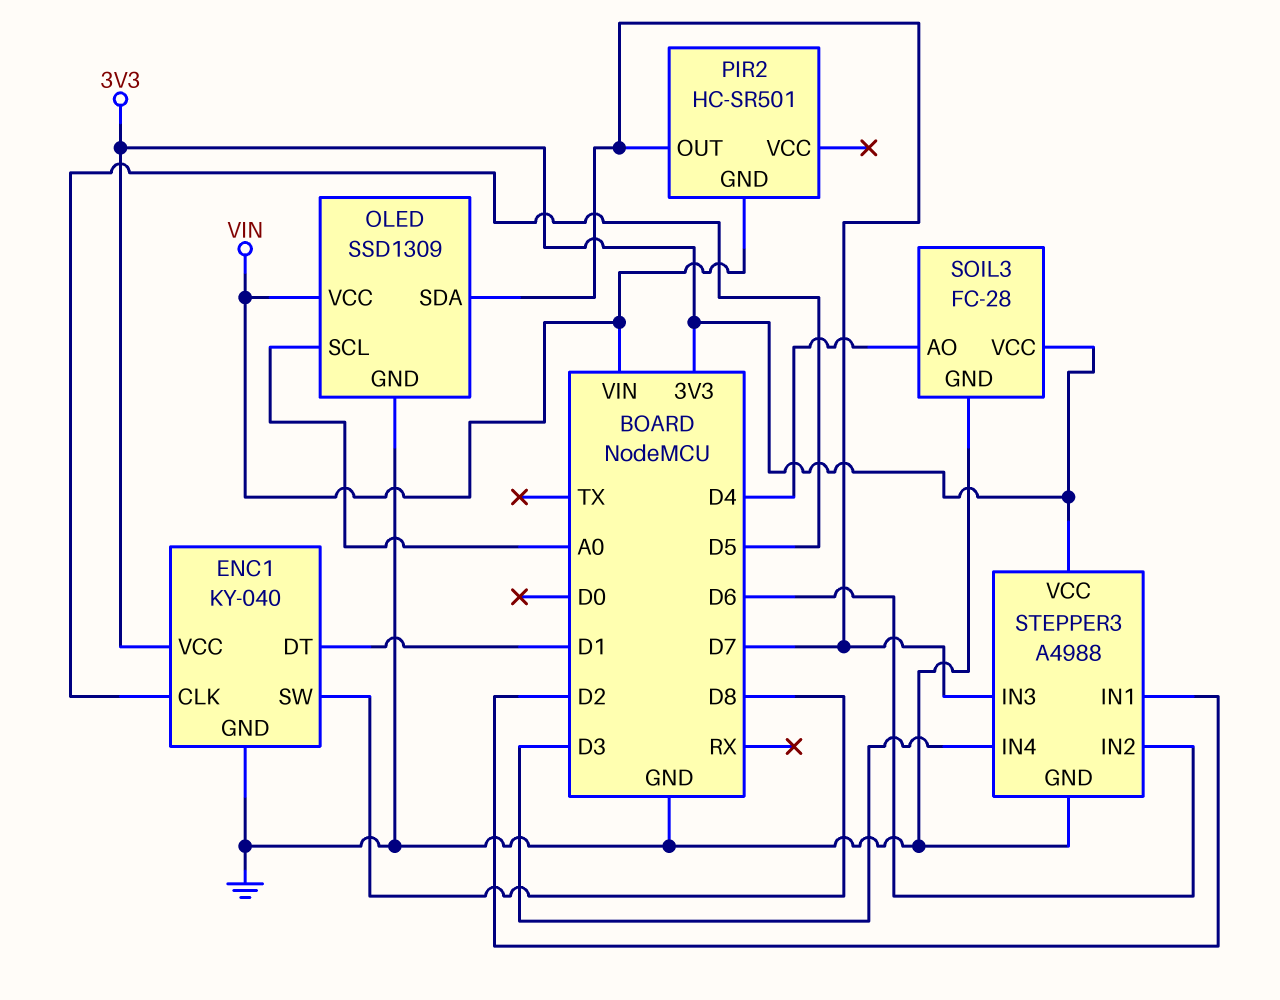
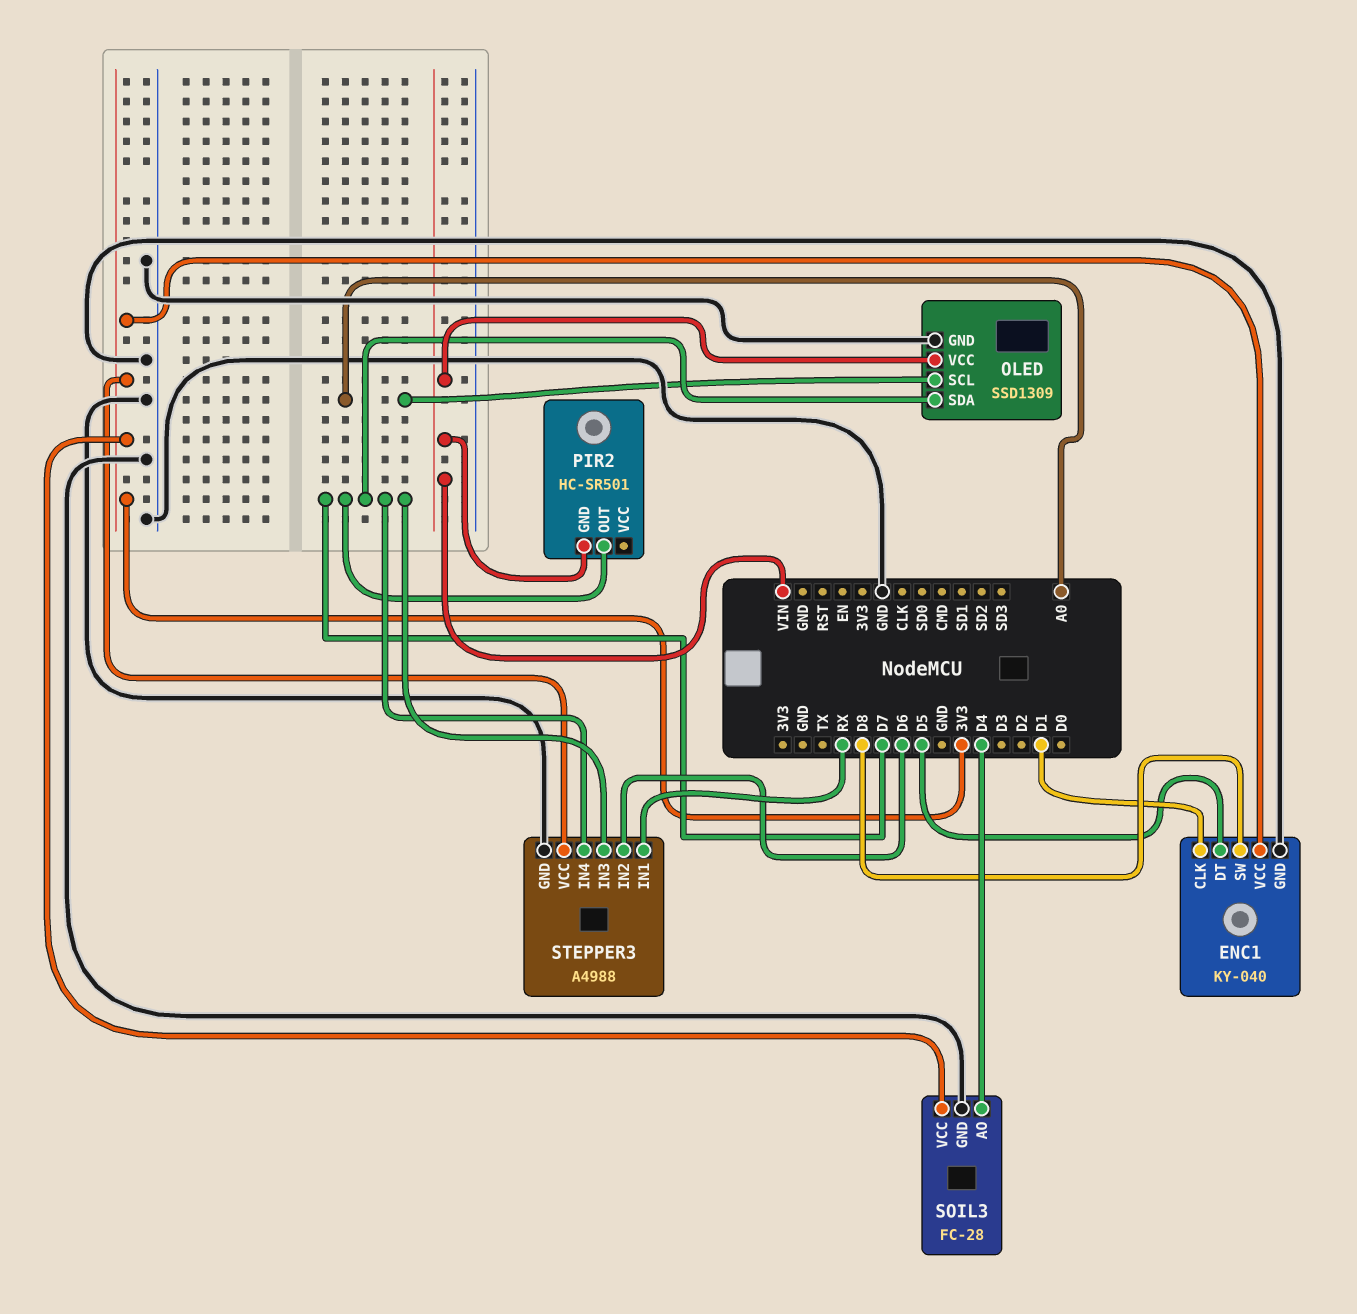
ENC1 pin CLK: D5 -> D1
ENC1 pin DT: D1 -> D5
STEPPER3 pin IN1: D2 -> RX
STEPPER3 pin IN4: D3 -> D7

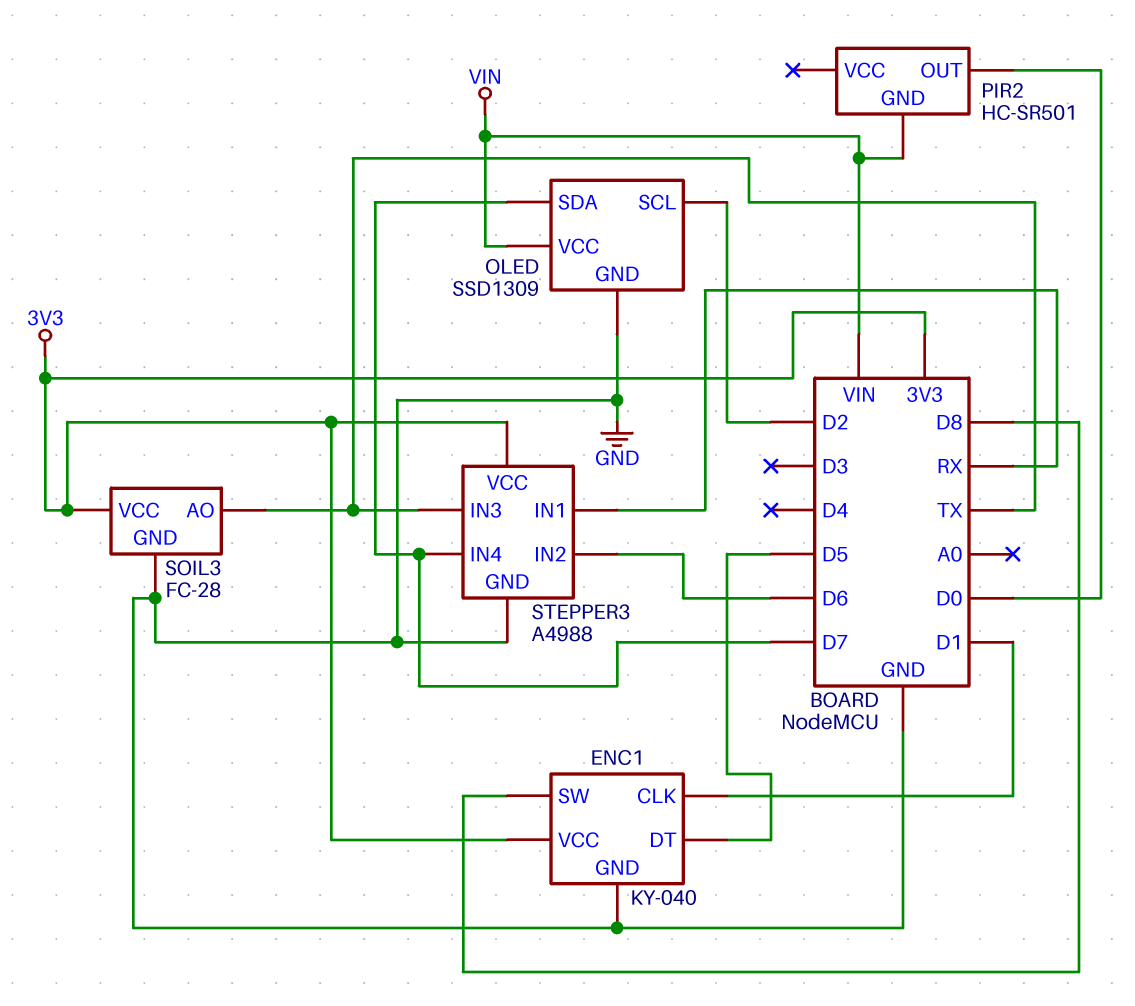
OLED pin SCL: A0 -> D2
PIR2 pin OUT: D7 -> D0
SOIL3 pin AO: D4 -> TX
STEPPER3 pin IN3: D7 -> TX

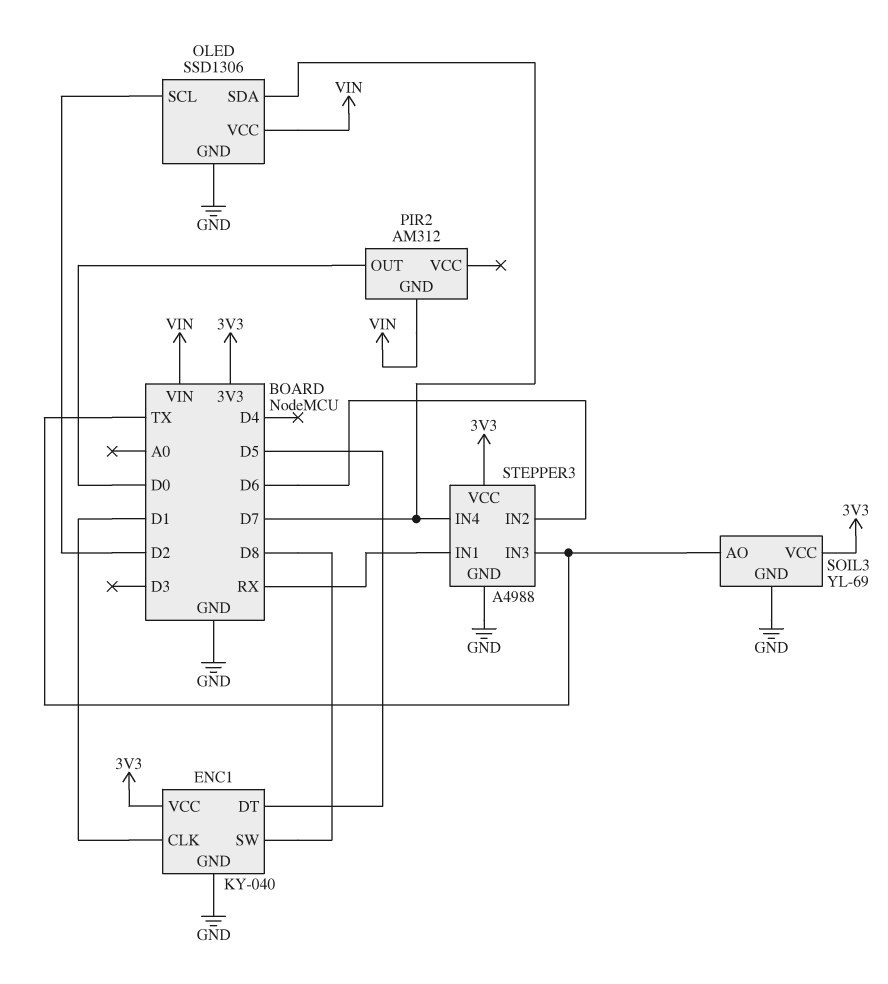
OLED: SSD1309 -> SSD1306
PIR2: HC-SR501 -> AM312
SOIL3: FC-28 -> YL-69

